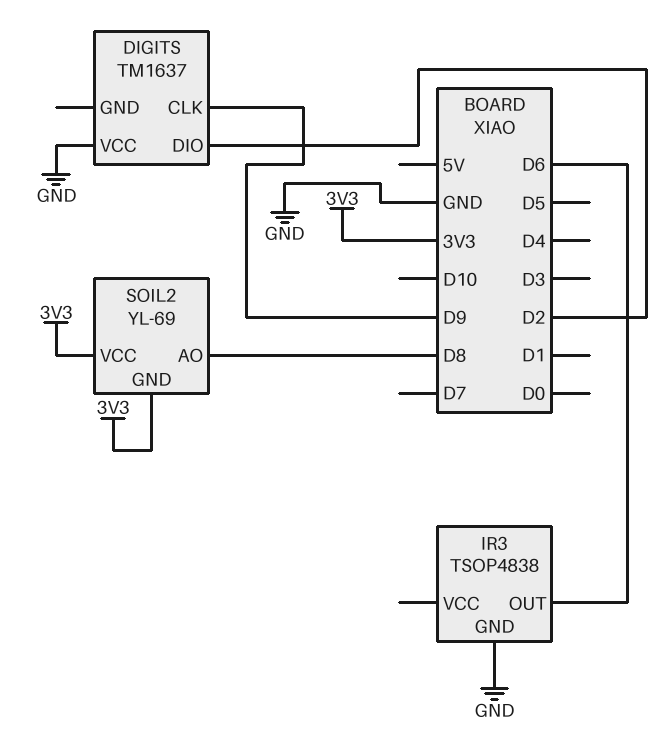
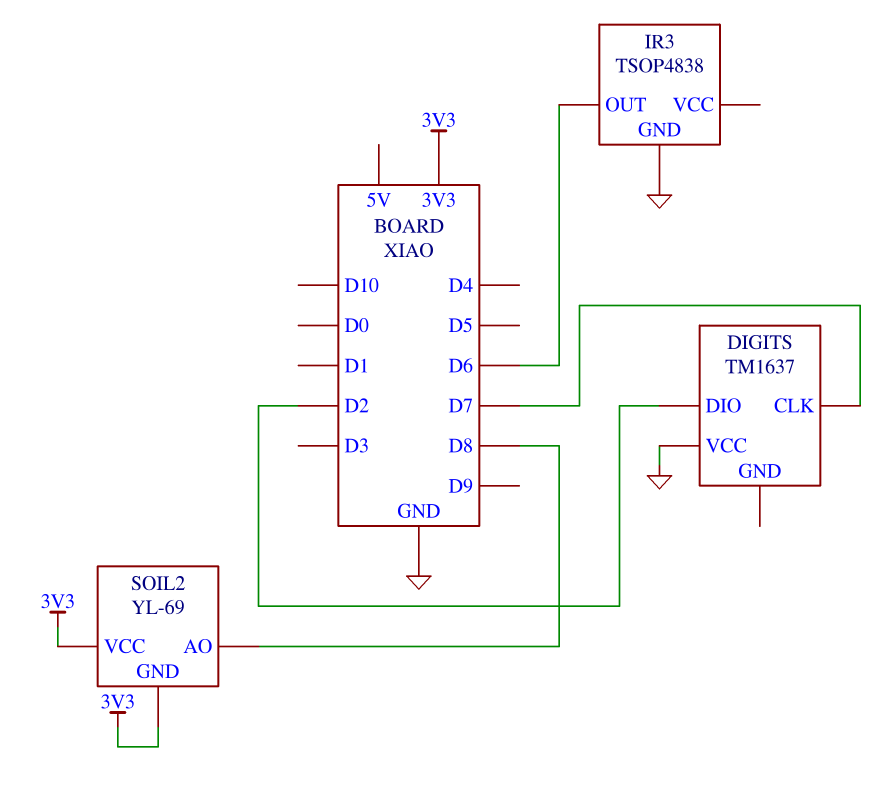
DIGITS pin CLK: D9 -> D7

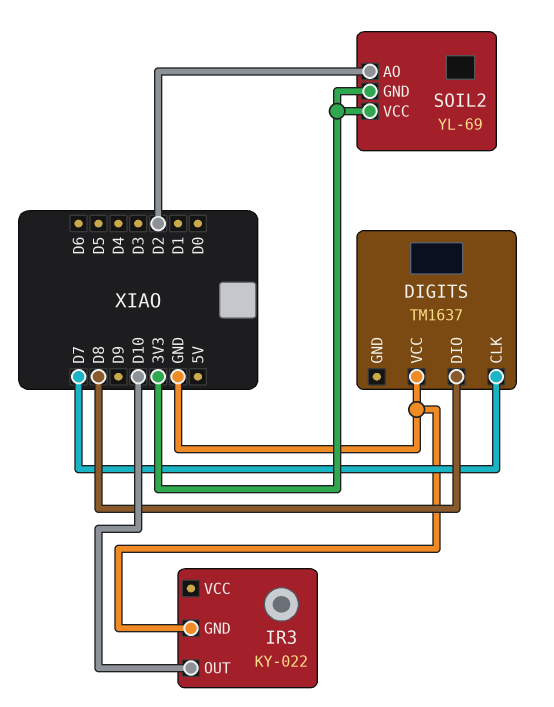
DIGITS pin DIO: D2 -> D8
IR3: TSOP4838 -> KY-022
IR3 pin OUT: D6 -> D10
SOIL2 pin AO: D8 -> D2

